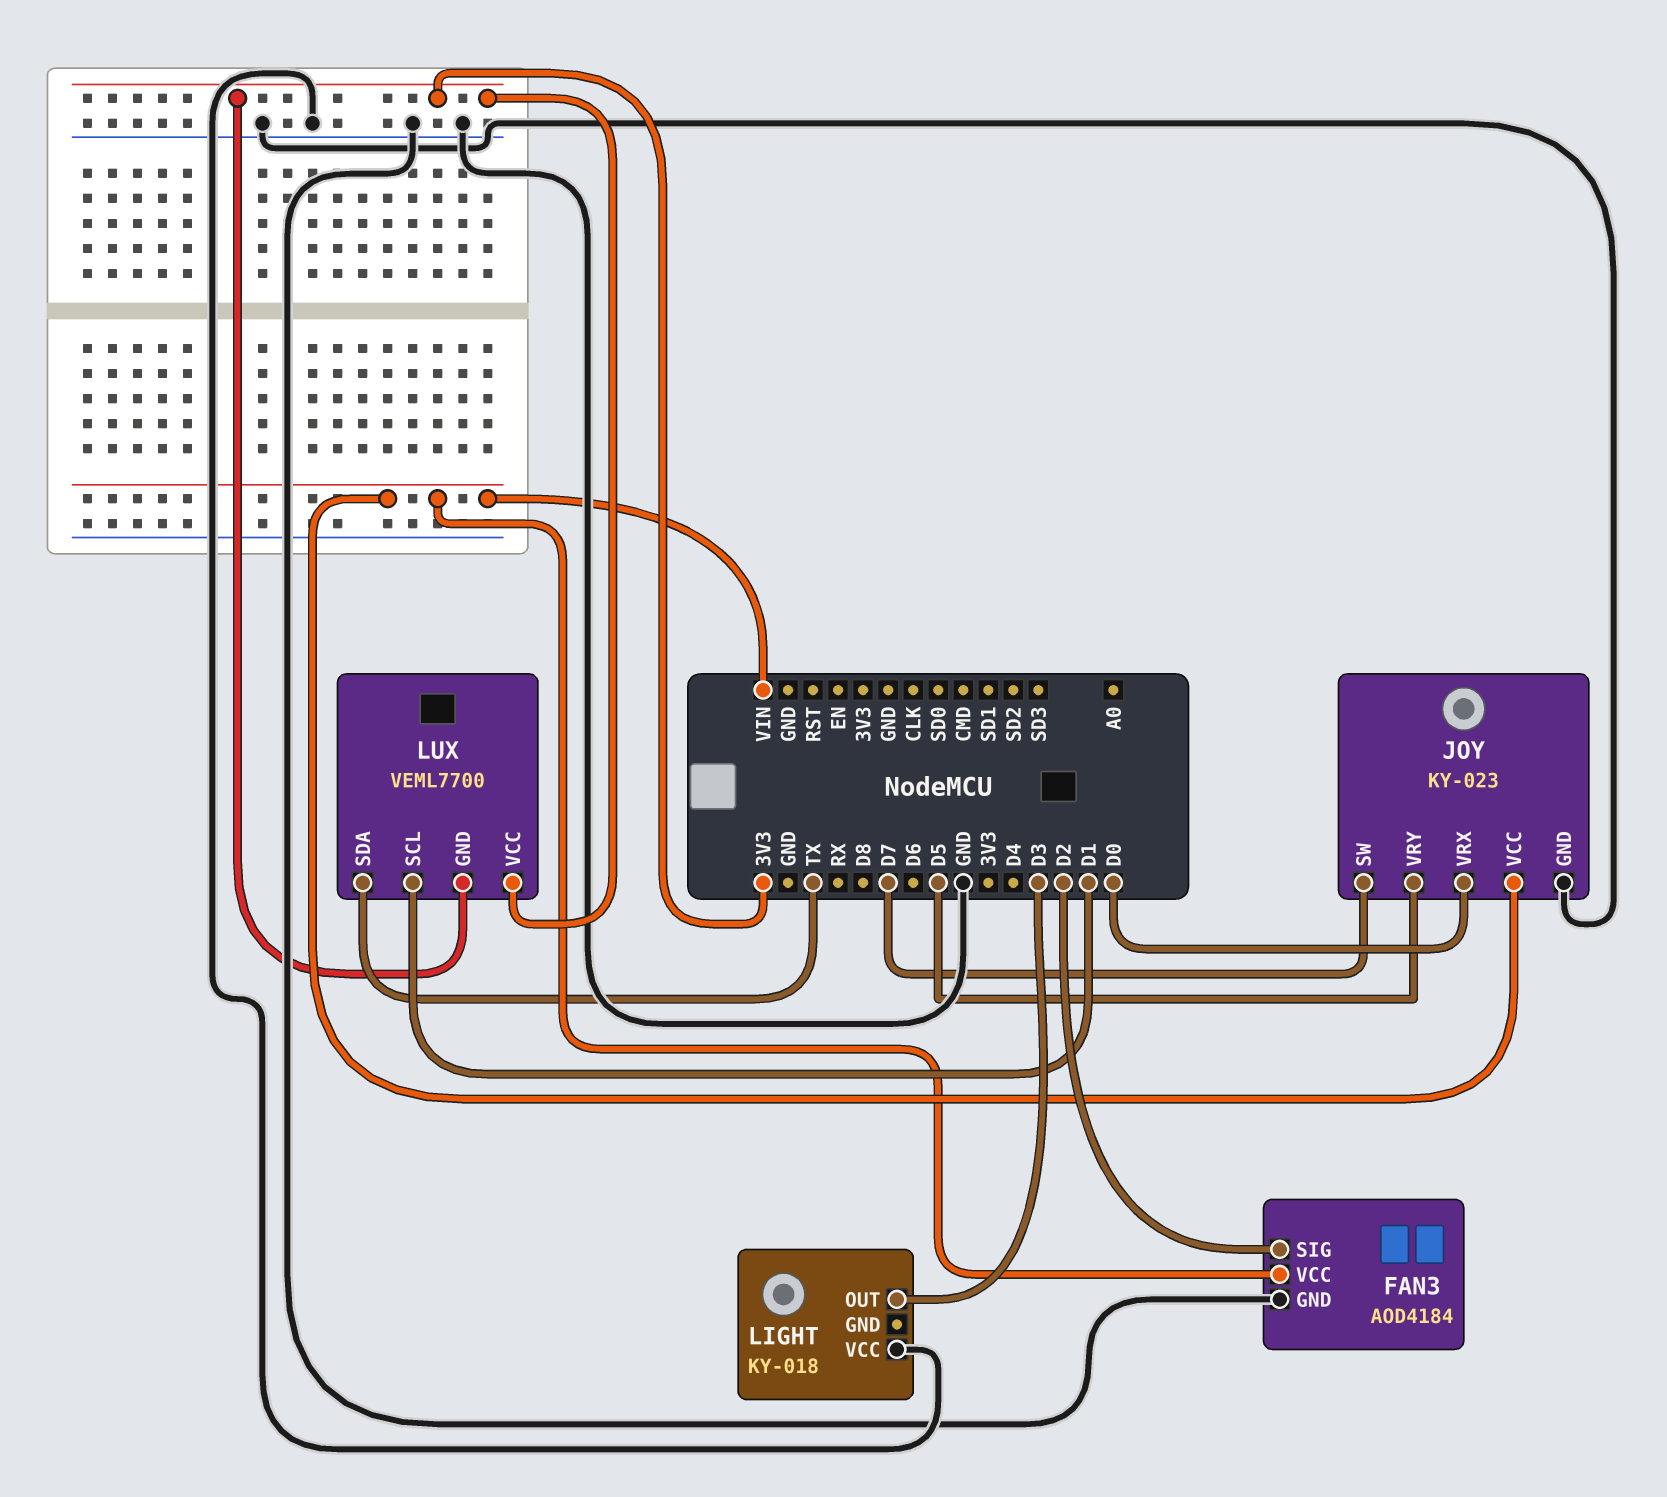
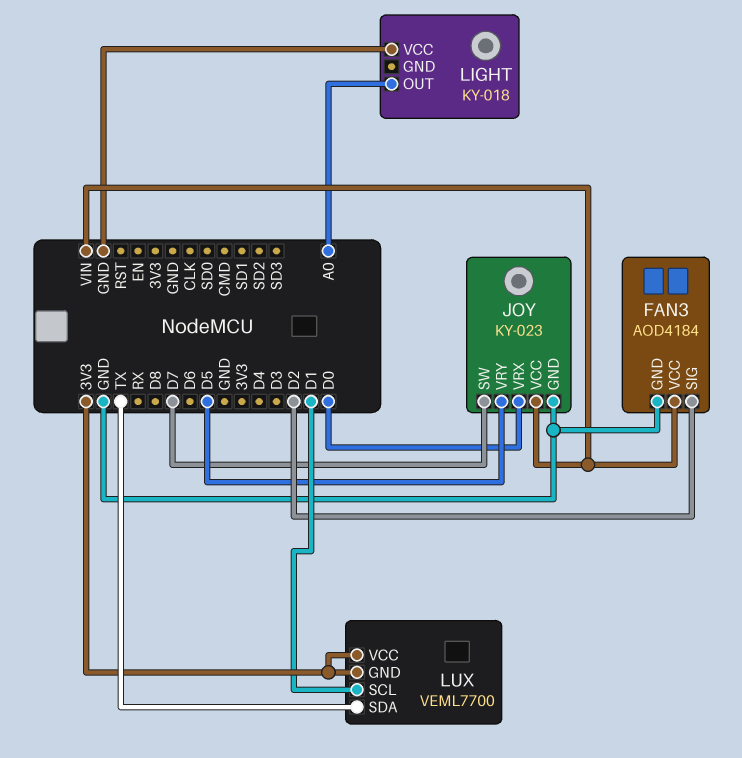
LIGHT pin OUT: D3 -> A0

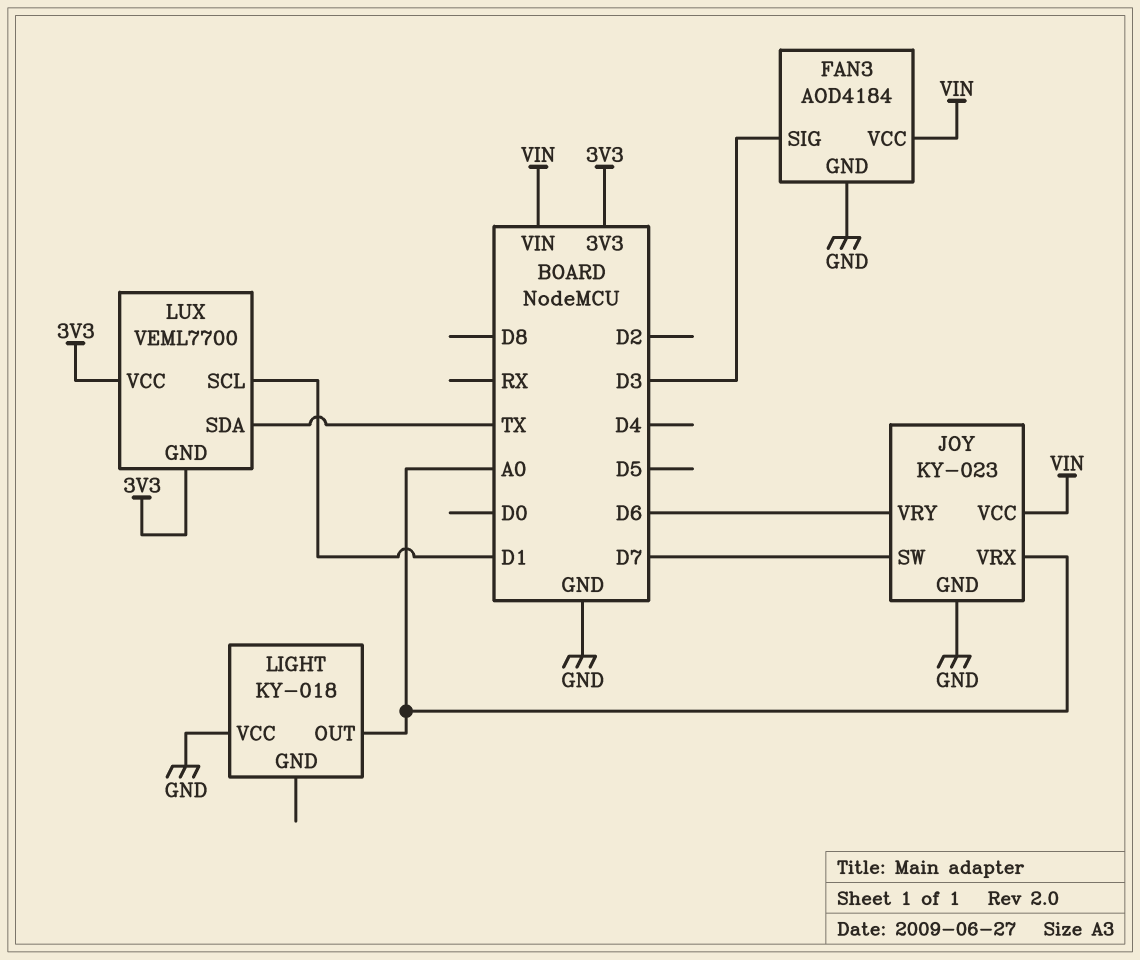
FAN3 pin SIG: D2 -> D3
JOY pin VRX: D0 -> A0
JOY pin VRY: D5 -> D6

